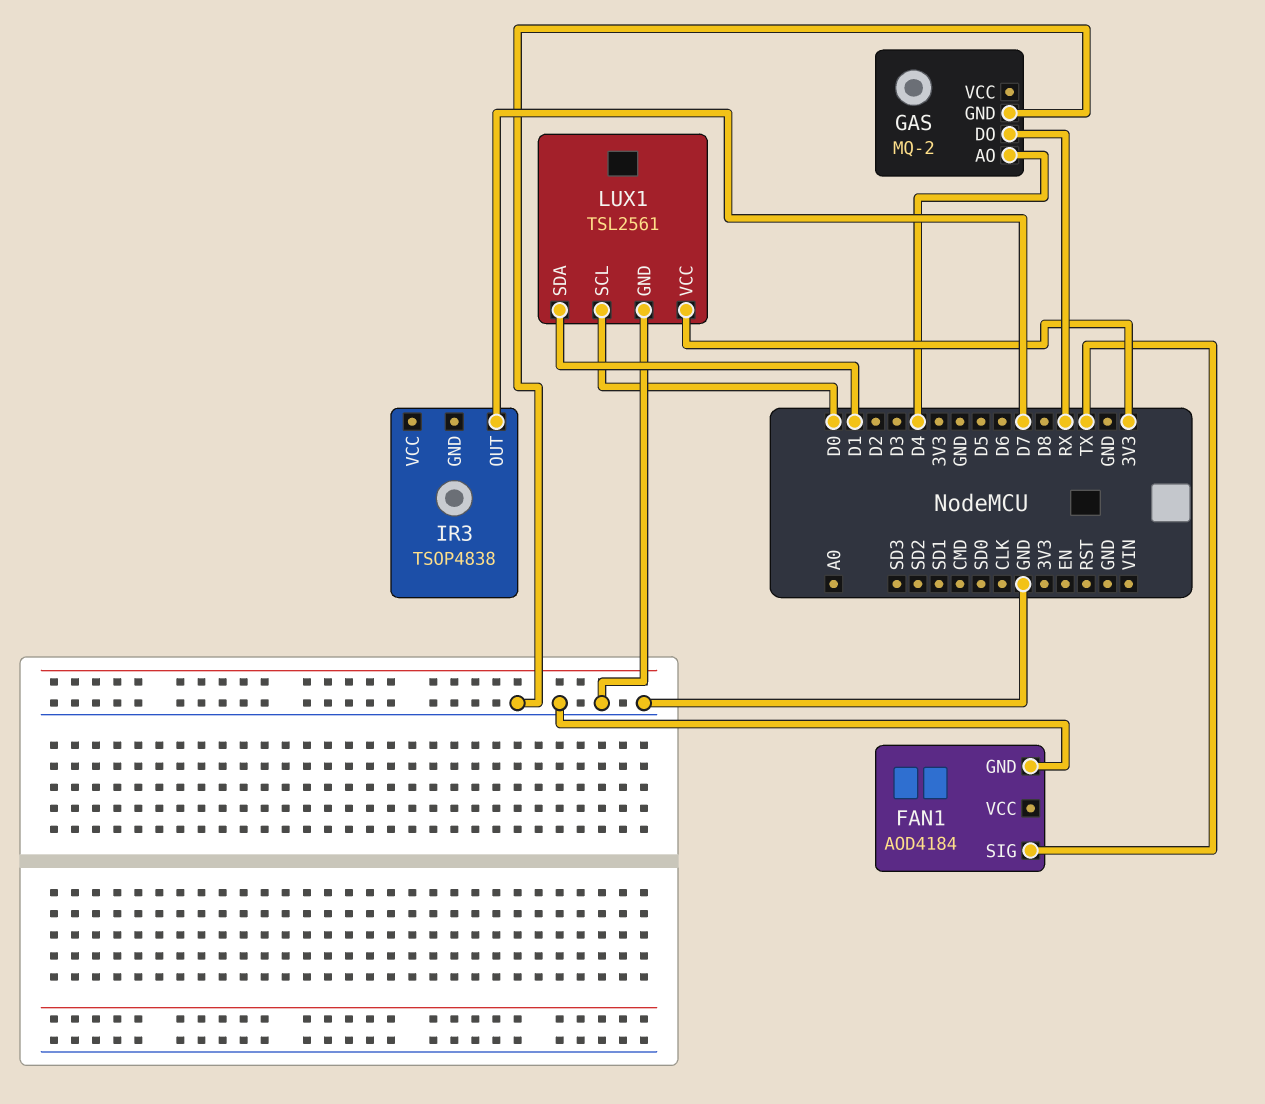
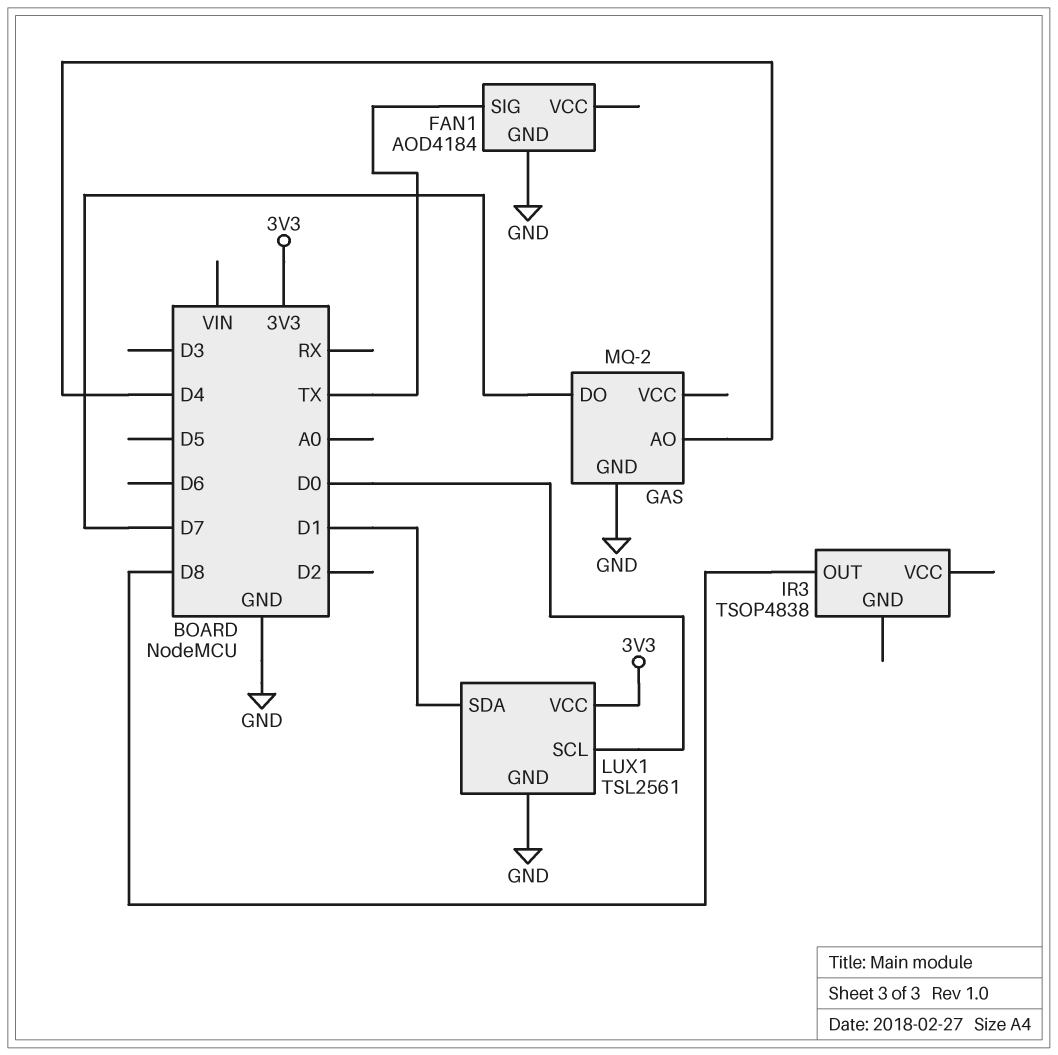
GAS pin DO: RX -> D7
IR3 pin OUT: D7 -> D8

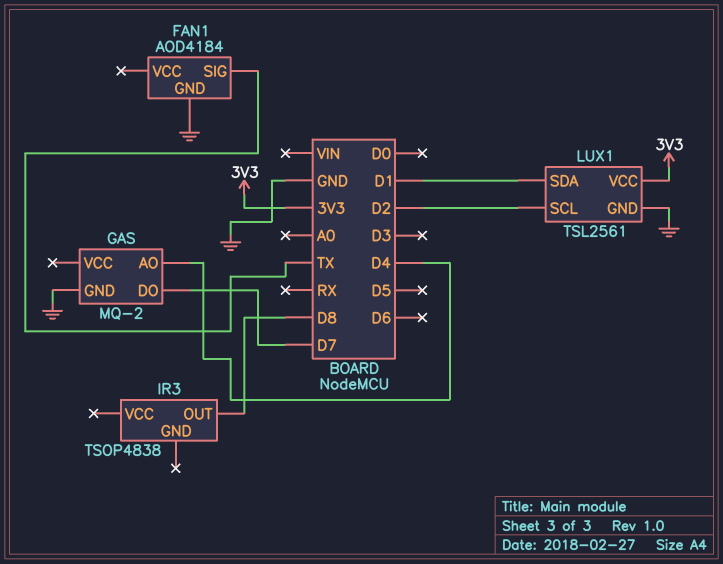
LUX1 pin SCL: D0 -> D2

